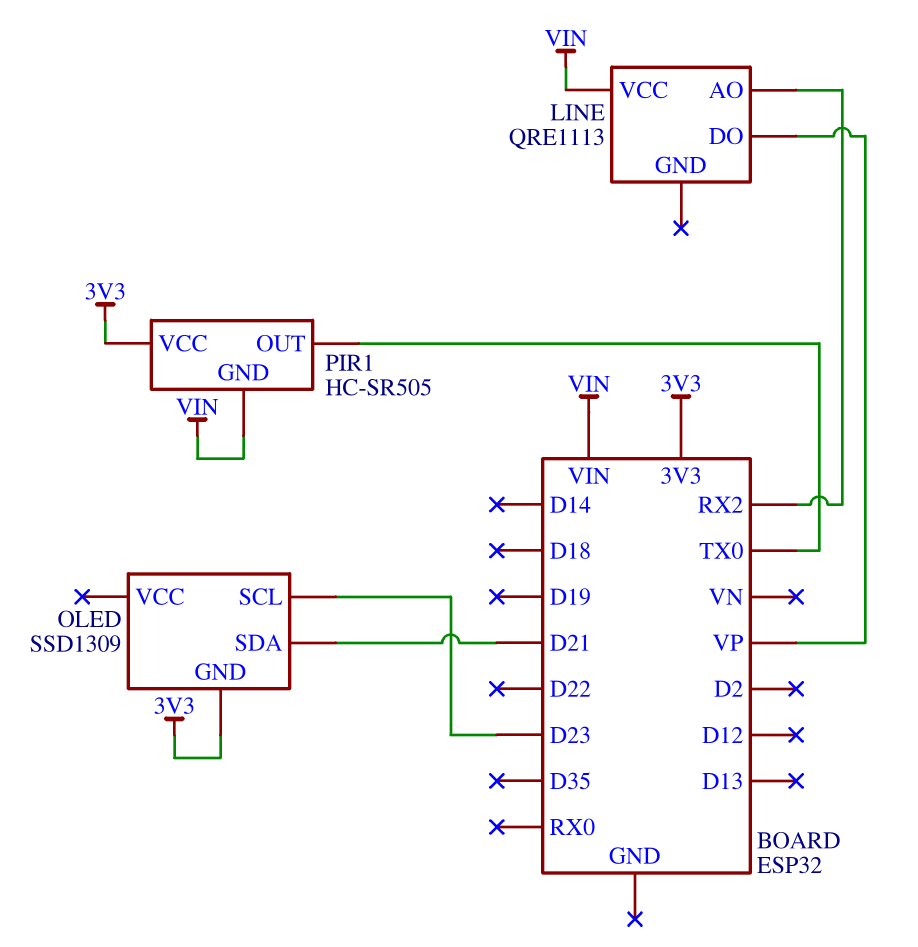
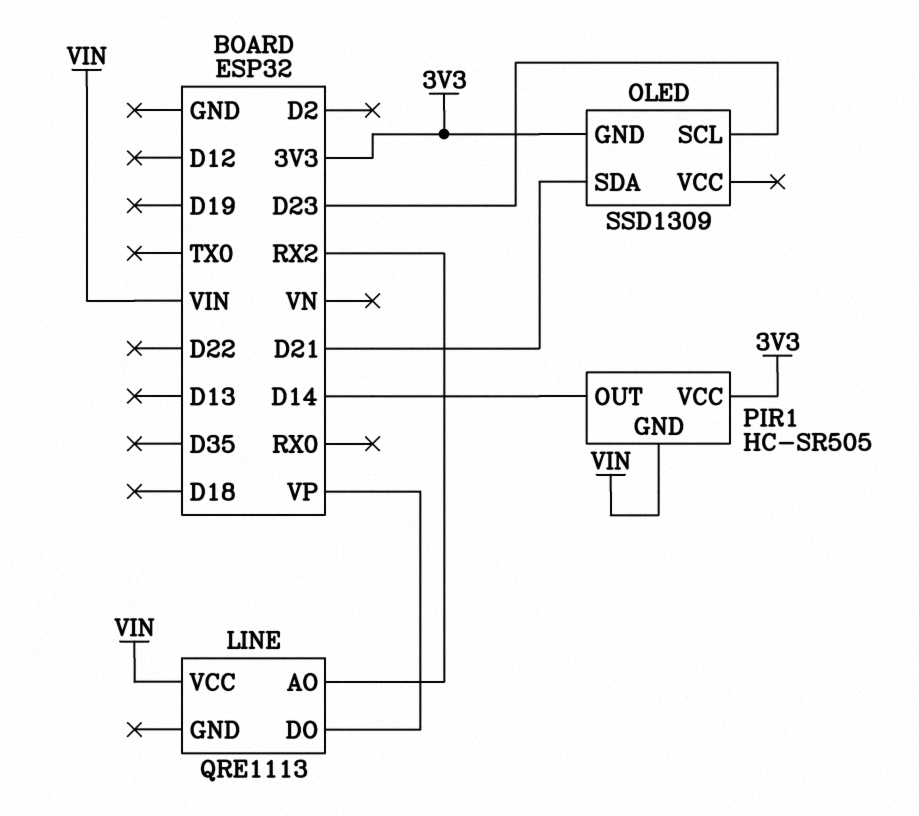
PIR1 pin OUT: TX0 -> D14

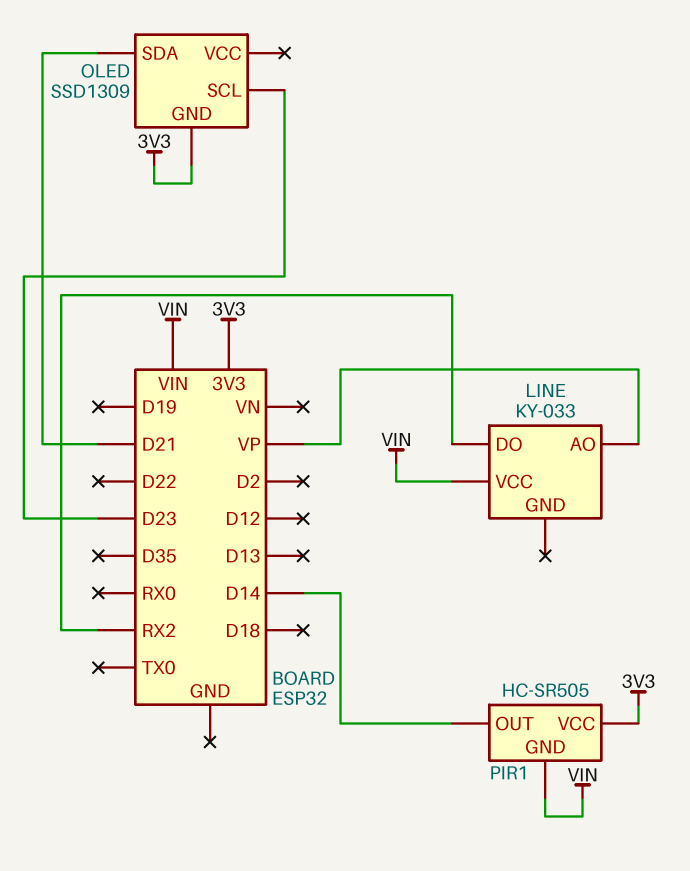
LINE: QRE1113 -> KY-033
LINE pin AO: RX2 -> VP
LINE pin DO: VP -> RX2

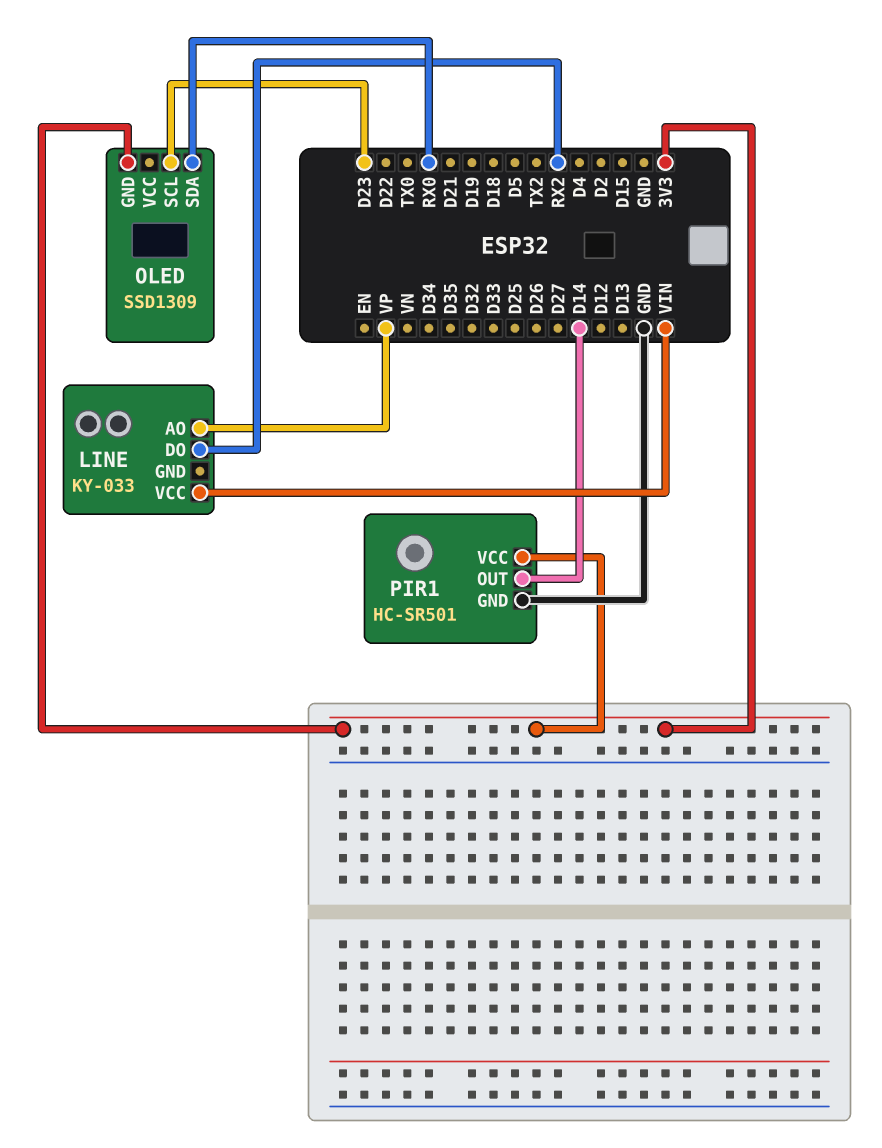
OLED pin SDA: D21 -> RX0
PIR1: HC-SR505 -> HC-SR501
PIR1 pin GND: VIN -> GND

